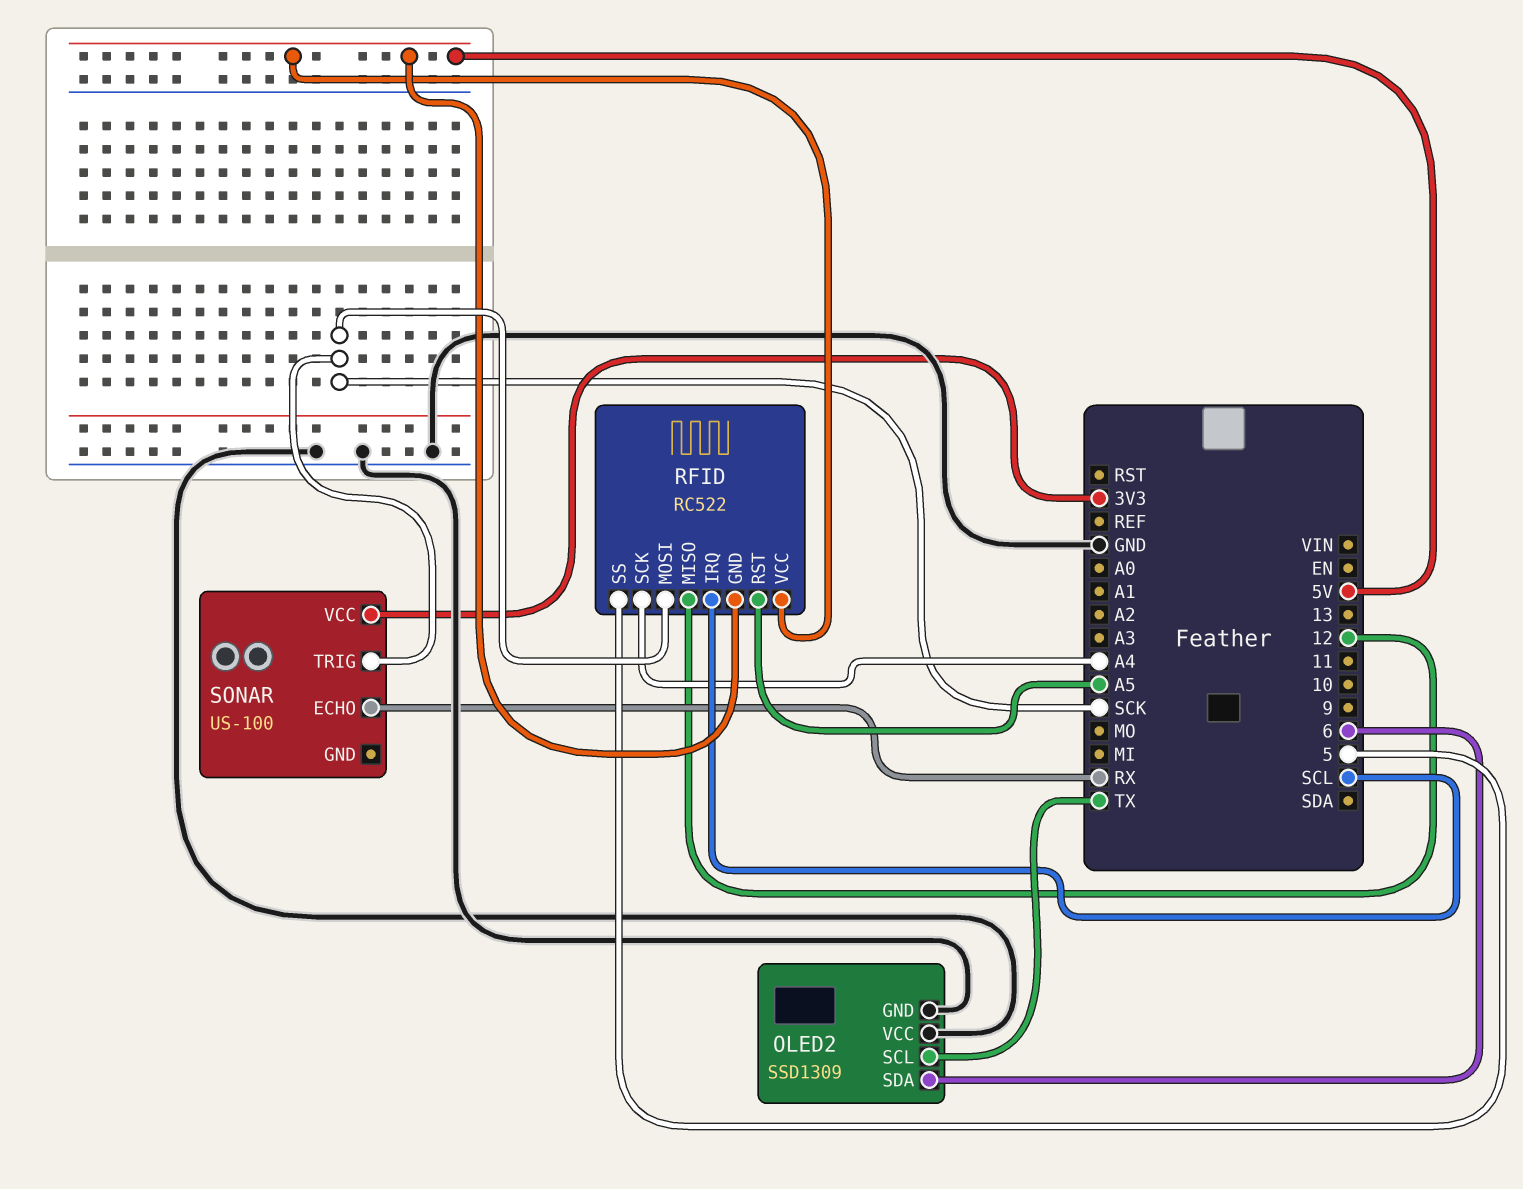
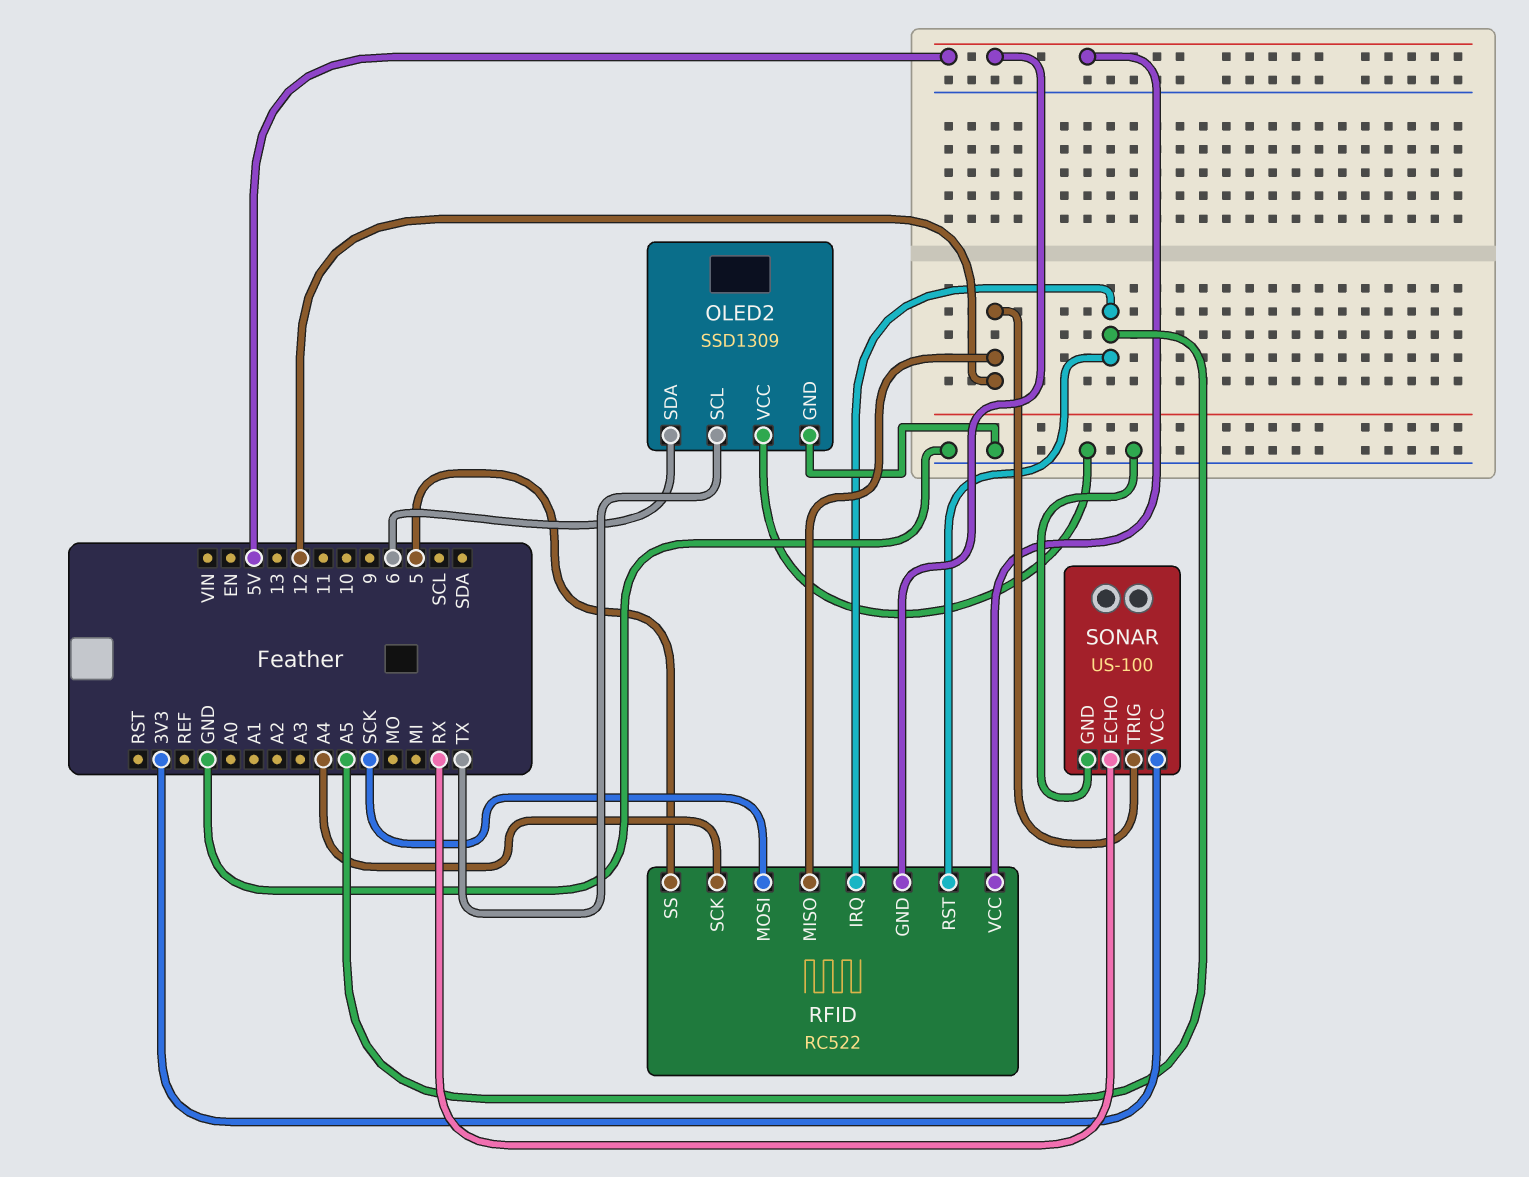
RFID pin IRQ: SCL -> A5
SONAR pin GND: none -> GND
SONAR pin TRIG: SCK -> 12

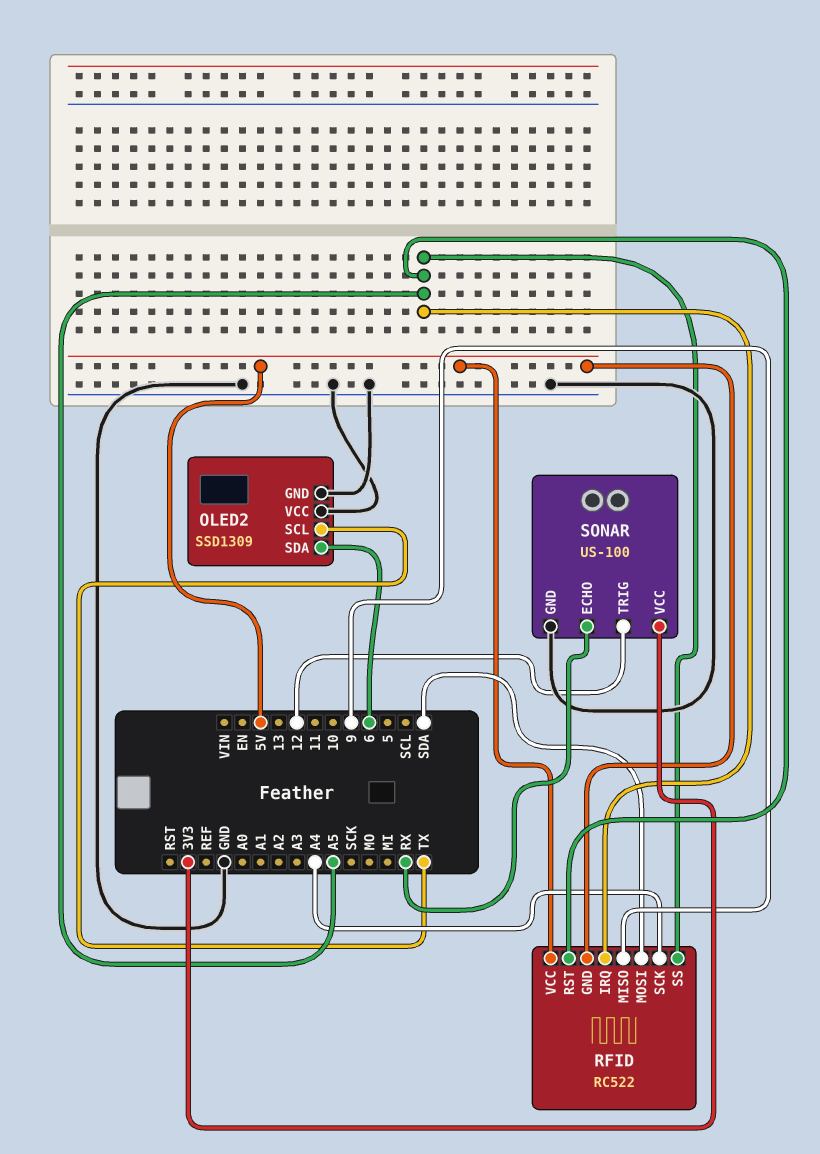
RFID pin MISO: 12 -> 9
RFID pin MOSI: SCK -> SDA
RFID pin SS: 5 -> A5

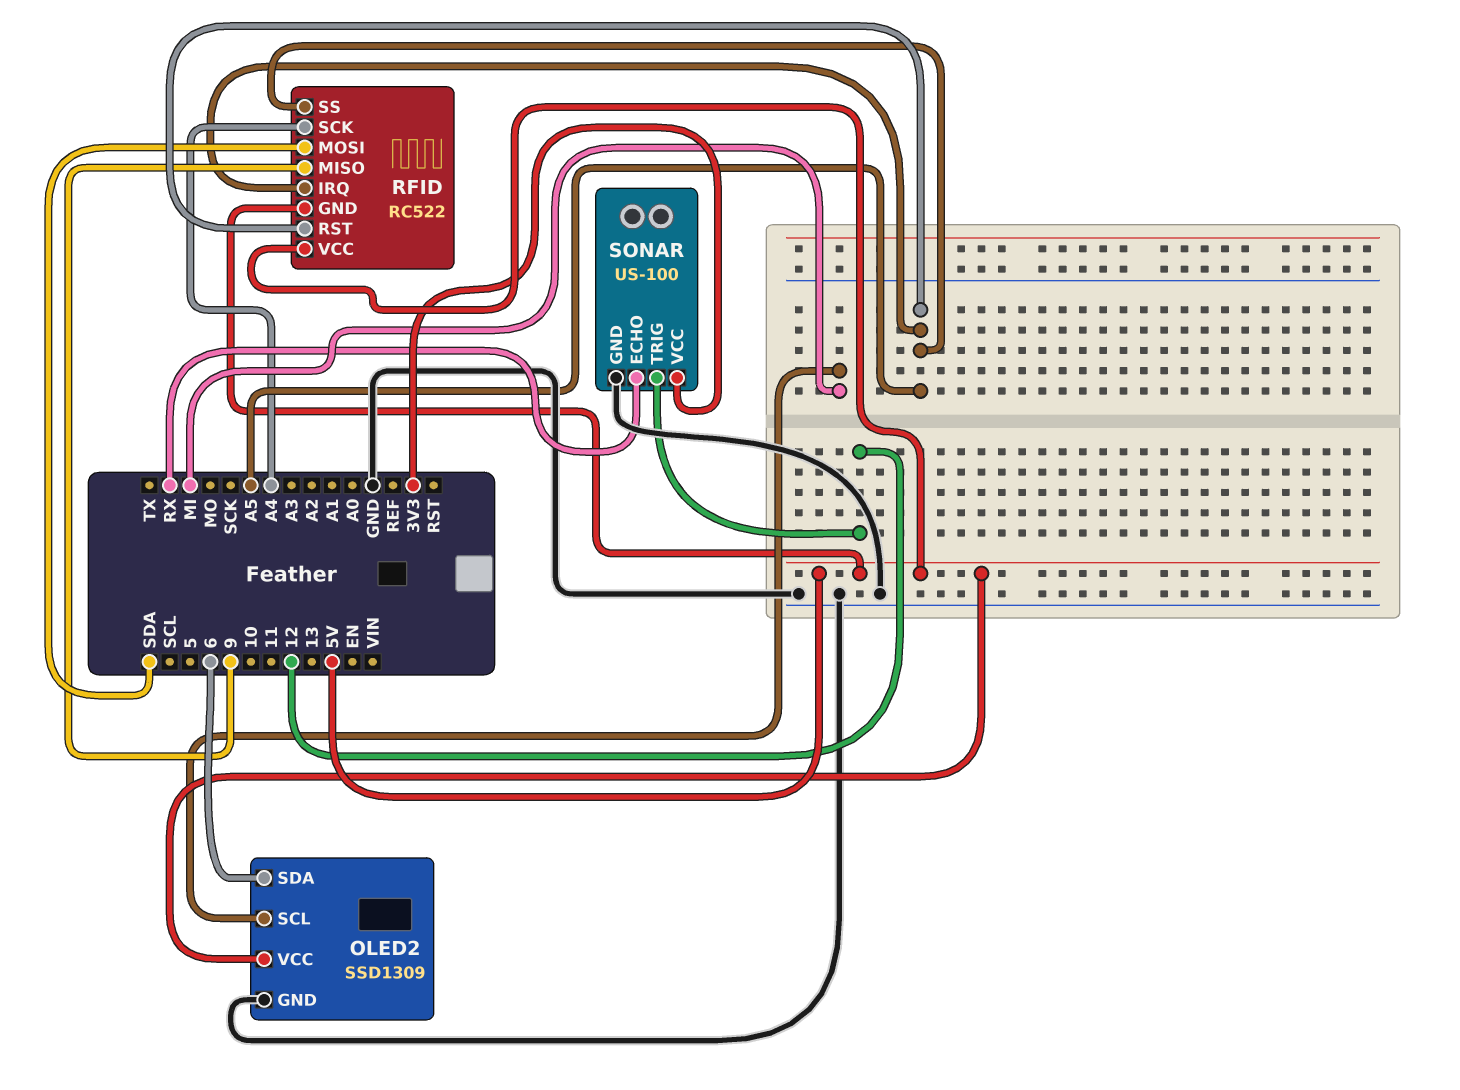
OLED2 pin SCL: TX -> MI
OLED2 pin VCC: GND -> 5V

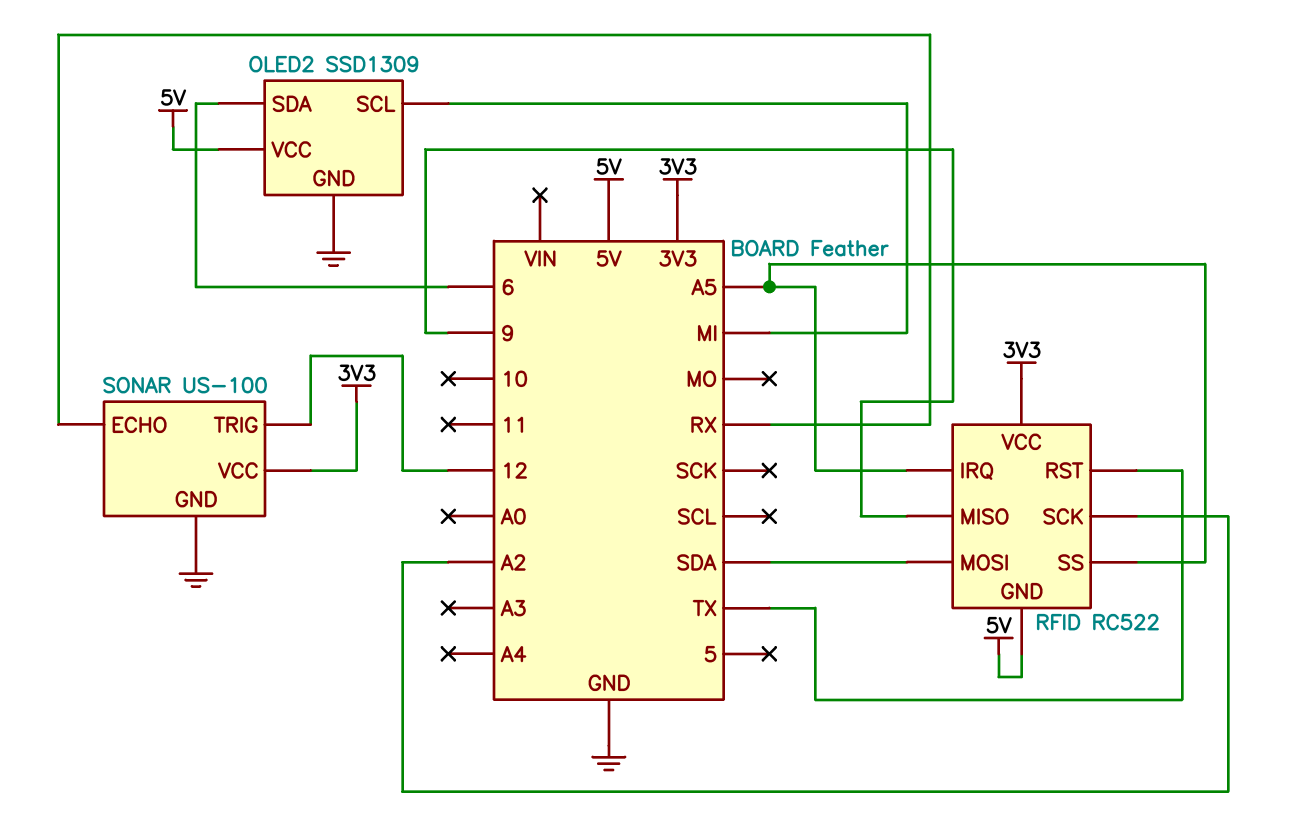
RFID pin RST: A5 -> TX
RFID pin SCK: A4 -> A2
RFID pin VCC: 5V -> 3V3

